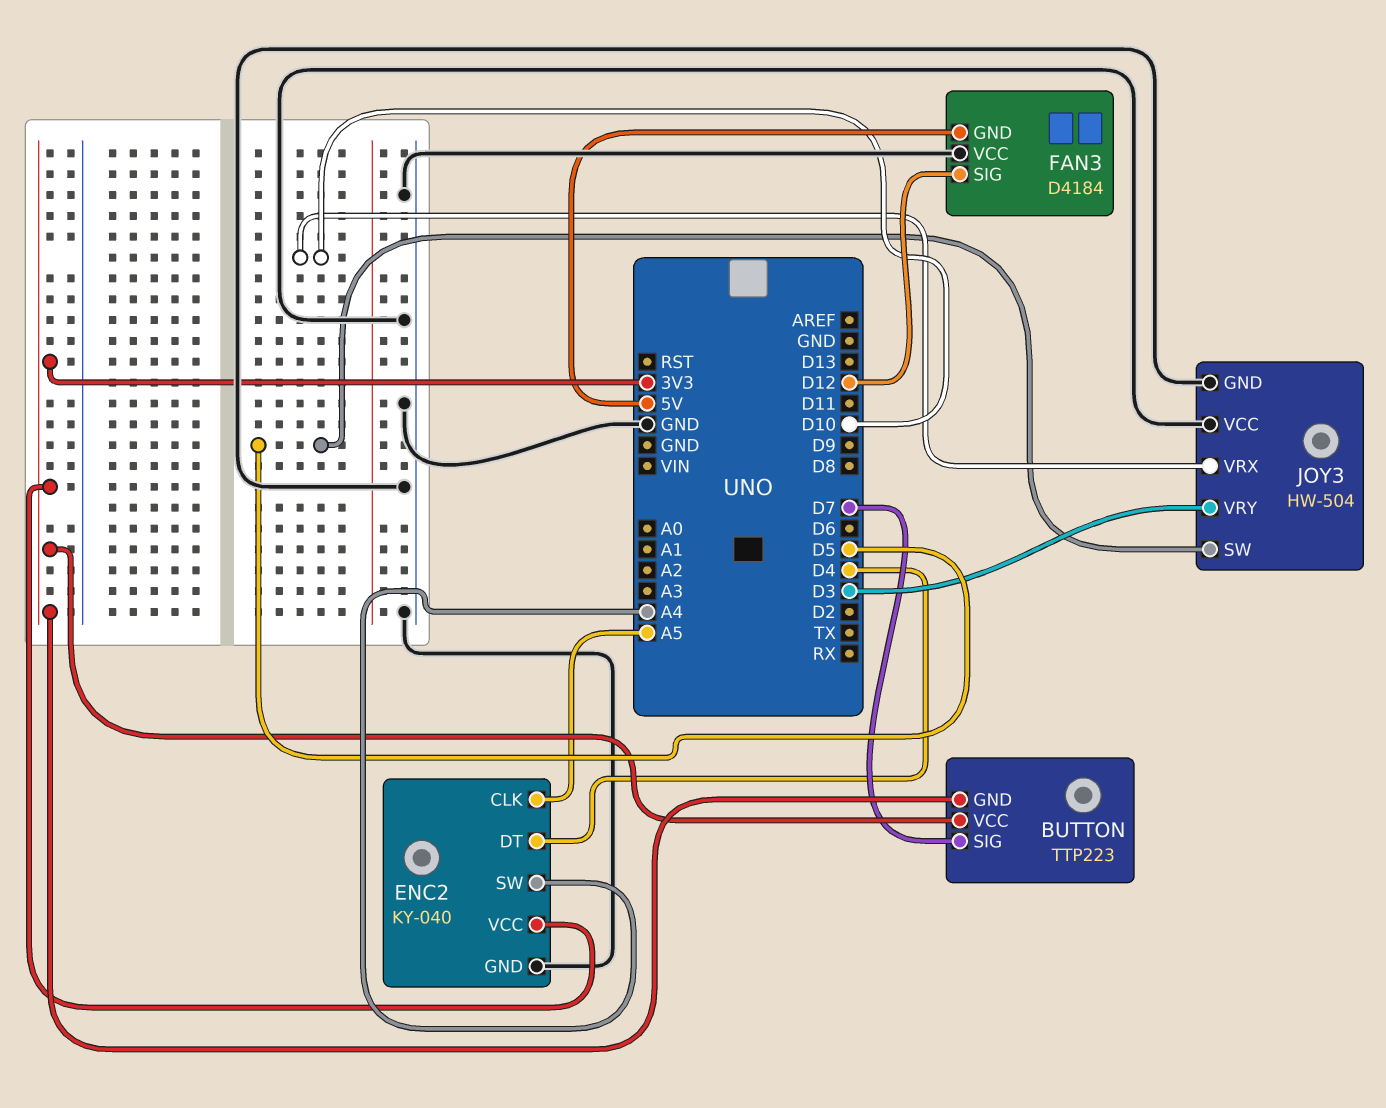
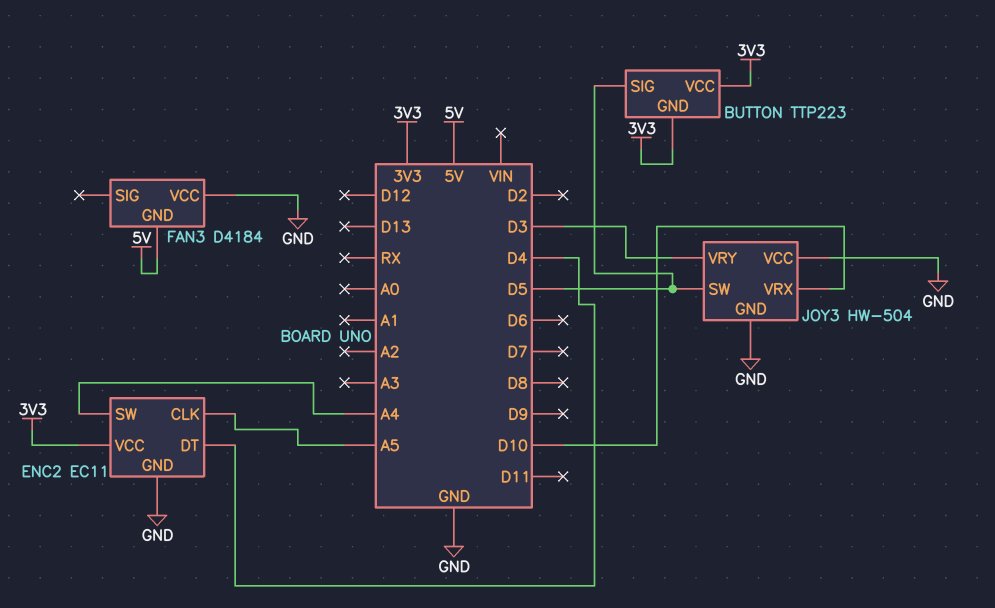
BUTTON pin SIG: D7 -> D5
ENC2: KY-040 -> EC11
FAN3 pin SIG: D12 -> none

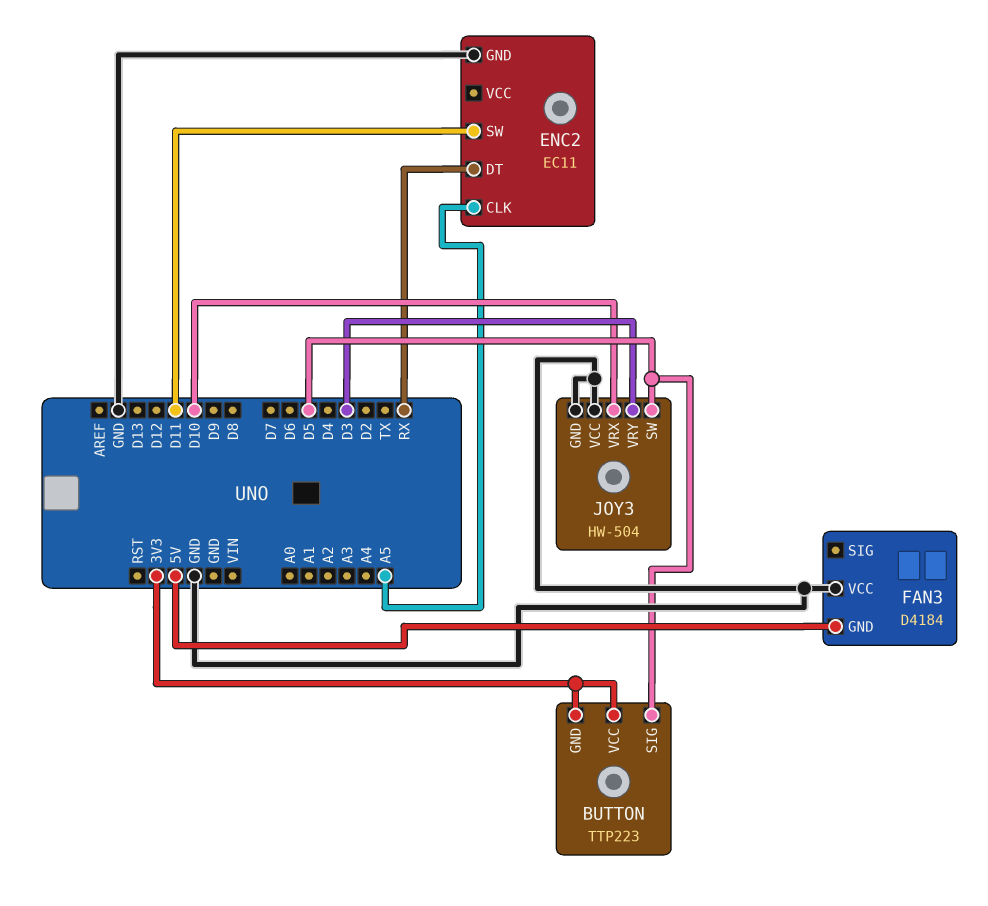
ENC2 pin DT: D4 -> RX
ENC2 pin SW: A4 -> D11
ENC2 pin VCC: 3V3 -> none

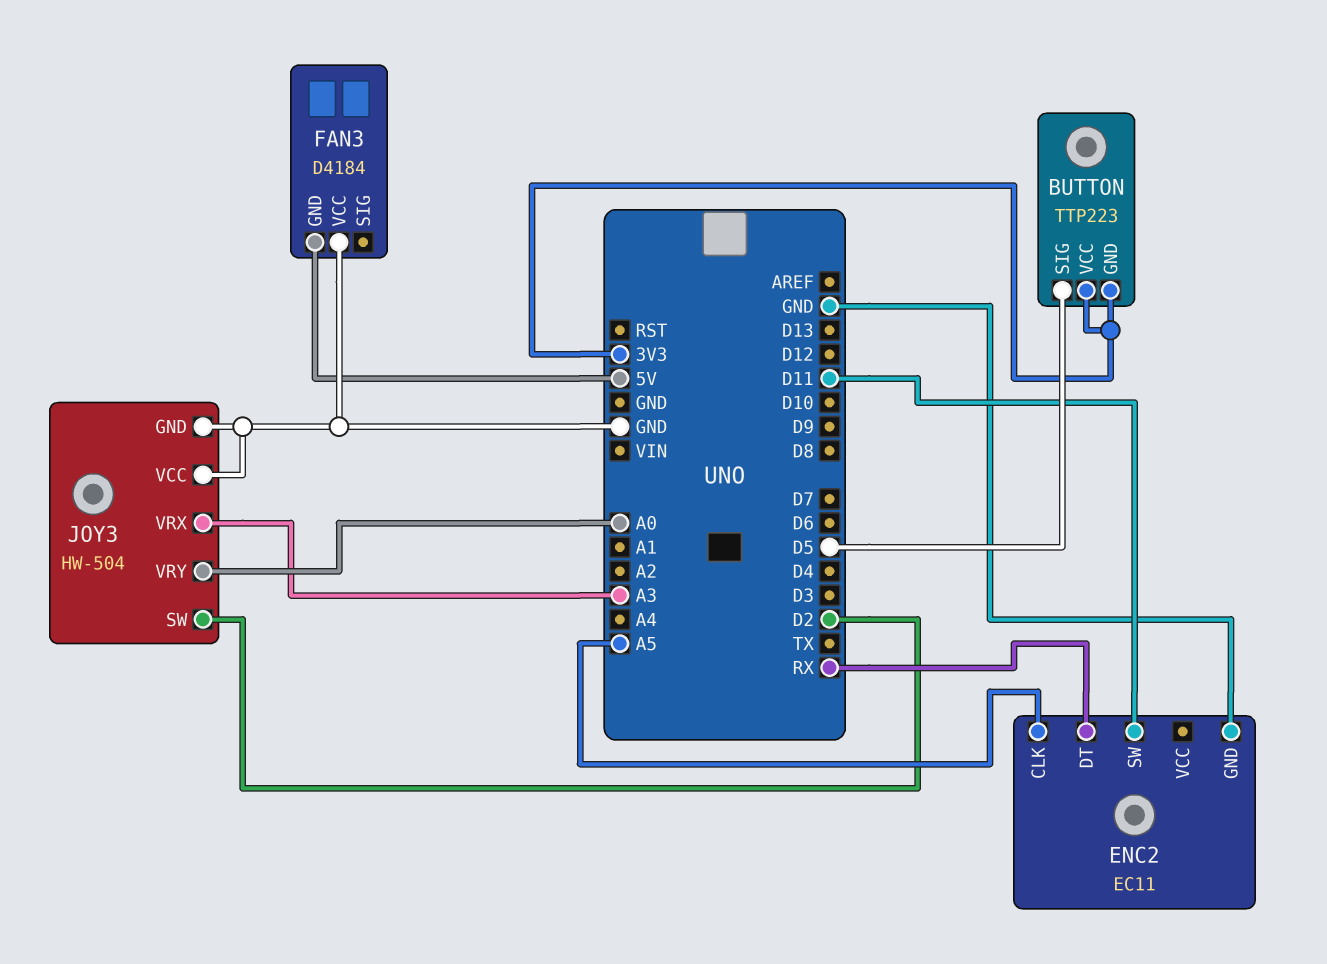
JOY3 pin SW: D5 -> D2
JOY3 pin VRX: D10 -> A3
JOY3 pin VRY: D3 -> A0

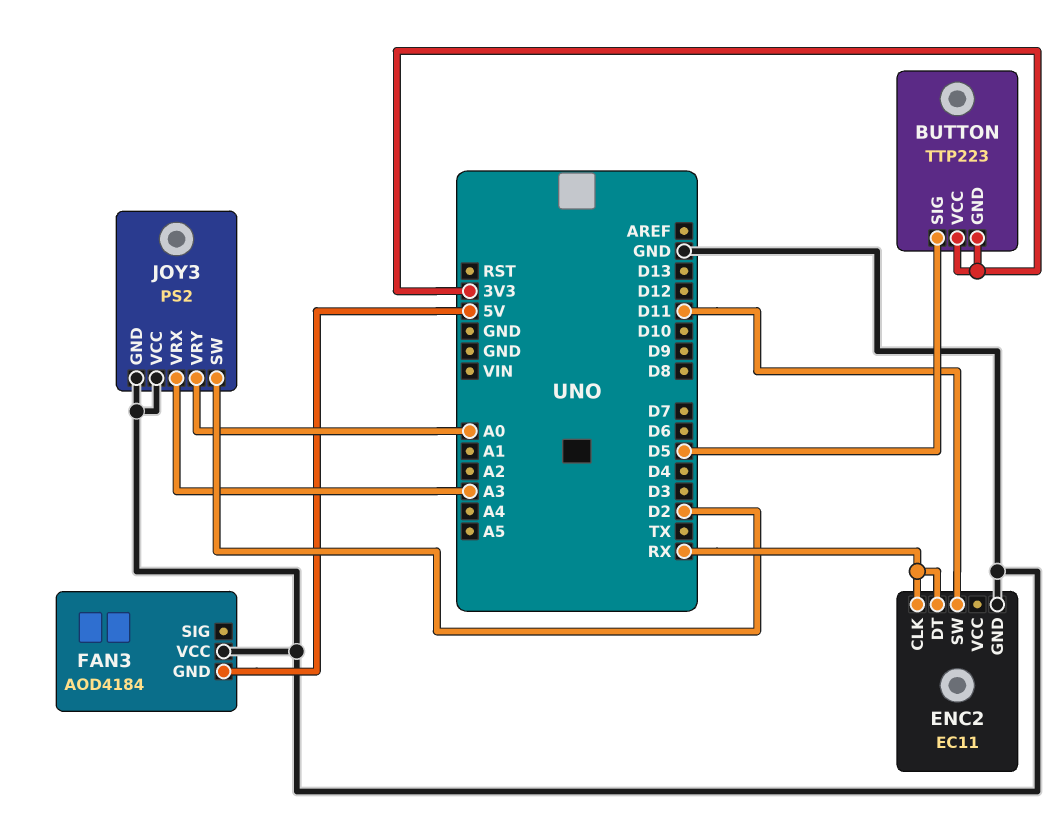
ENC2 pin CLK: A5 -> RX
FAN3: D4184 -> AOD4184
JOY3: HW-504 -> PS2

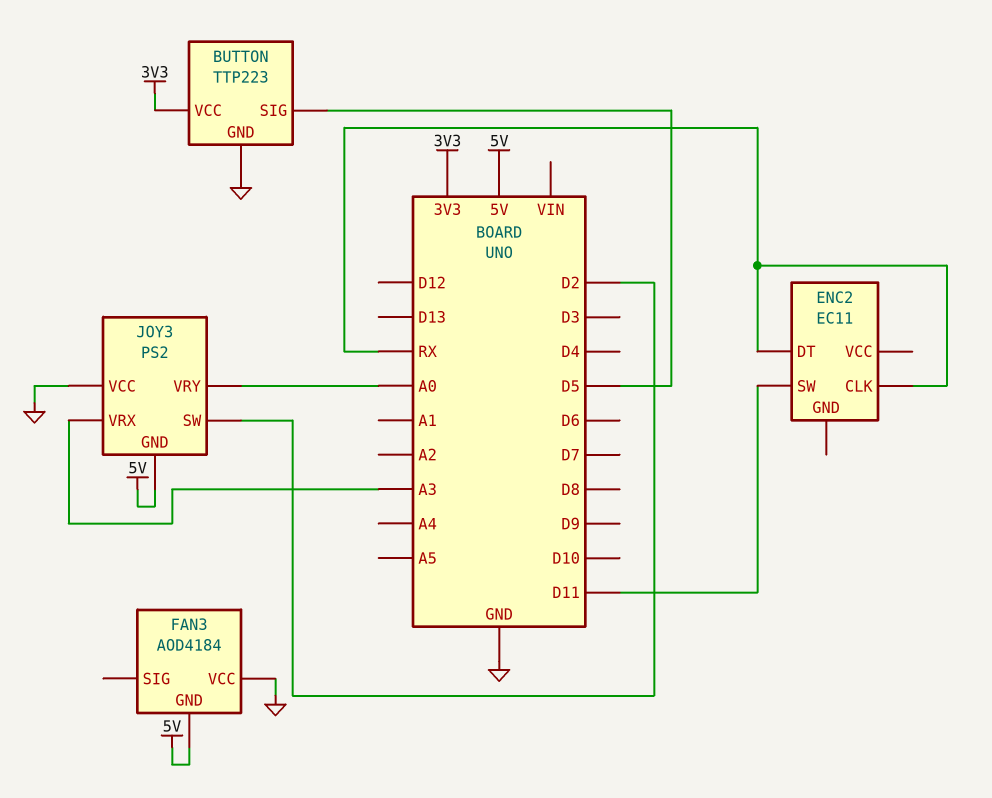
BUTTON pin GND: 3V3 -> GND
ENC2 pin GND: GND -> none
JOY3 pin GND: GND -> 5V

